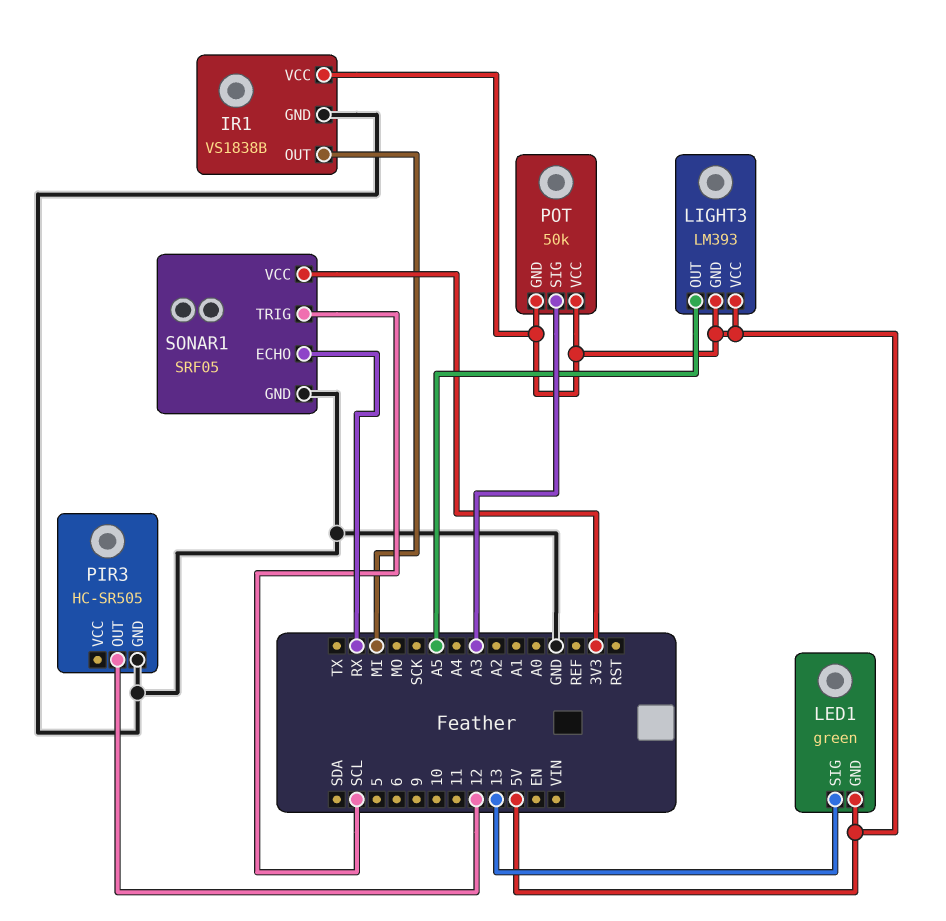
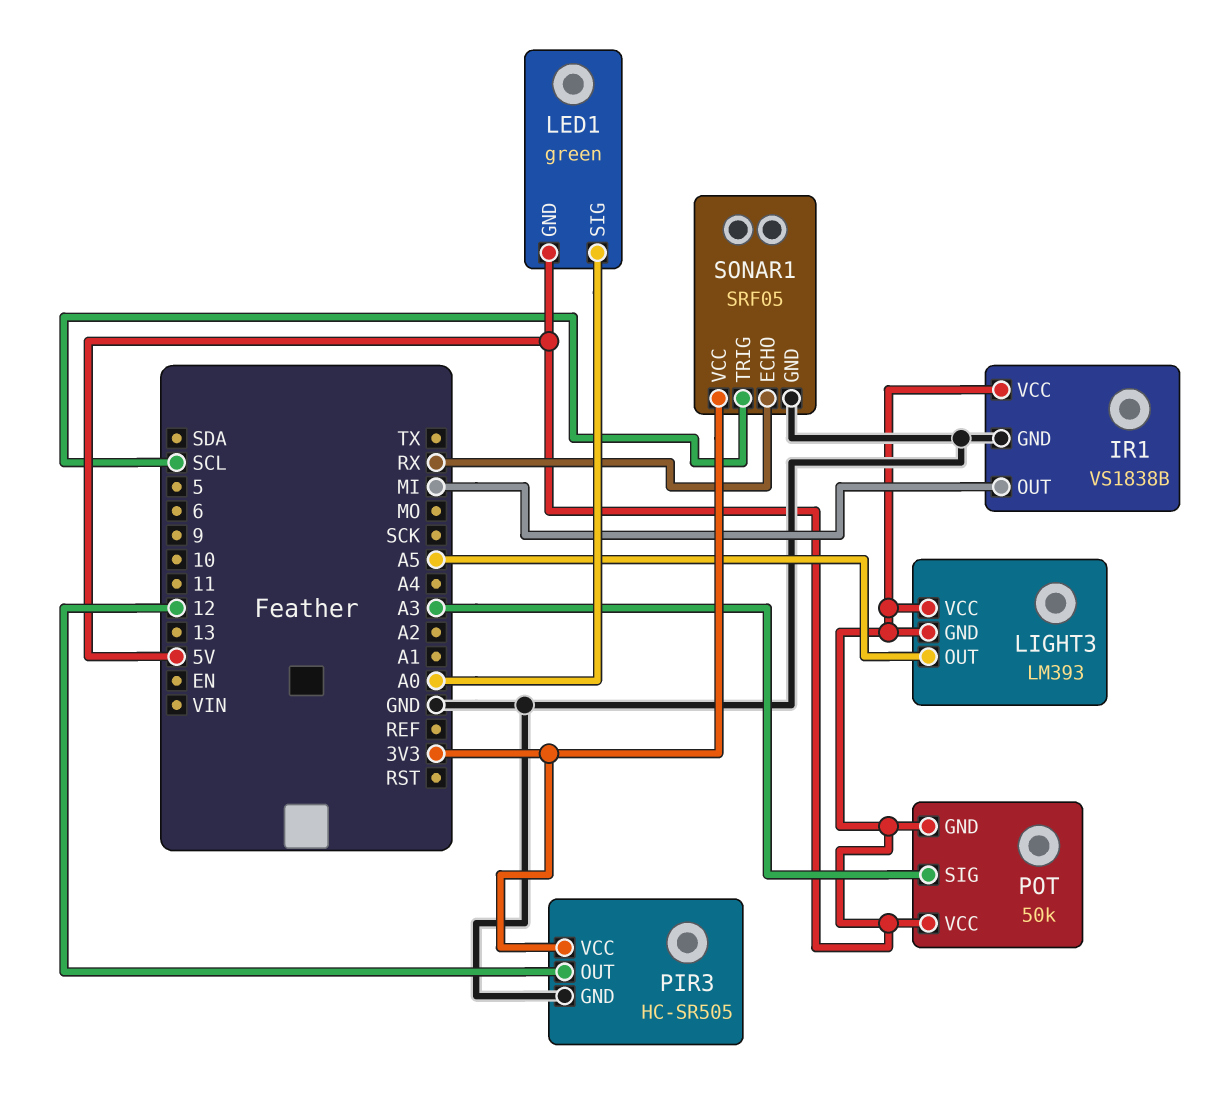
LED1 pin SIG: 13 -> A0
PIR3 pin VCC: none -> 3V3

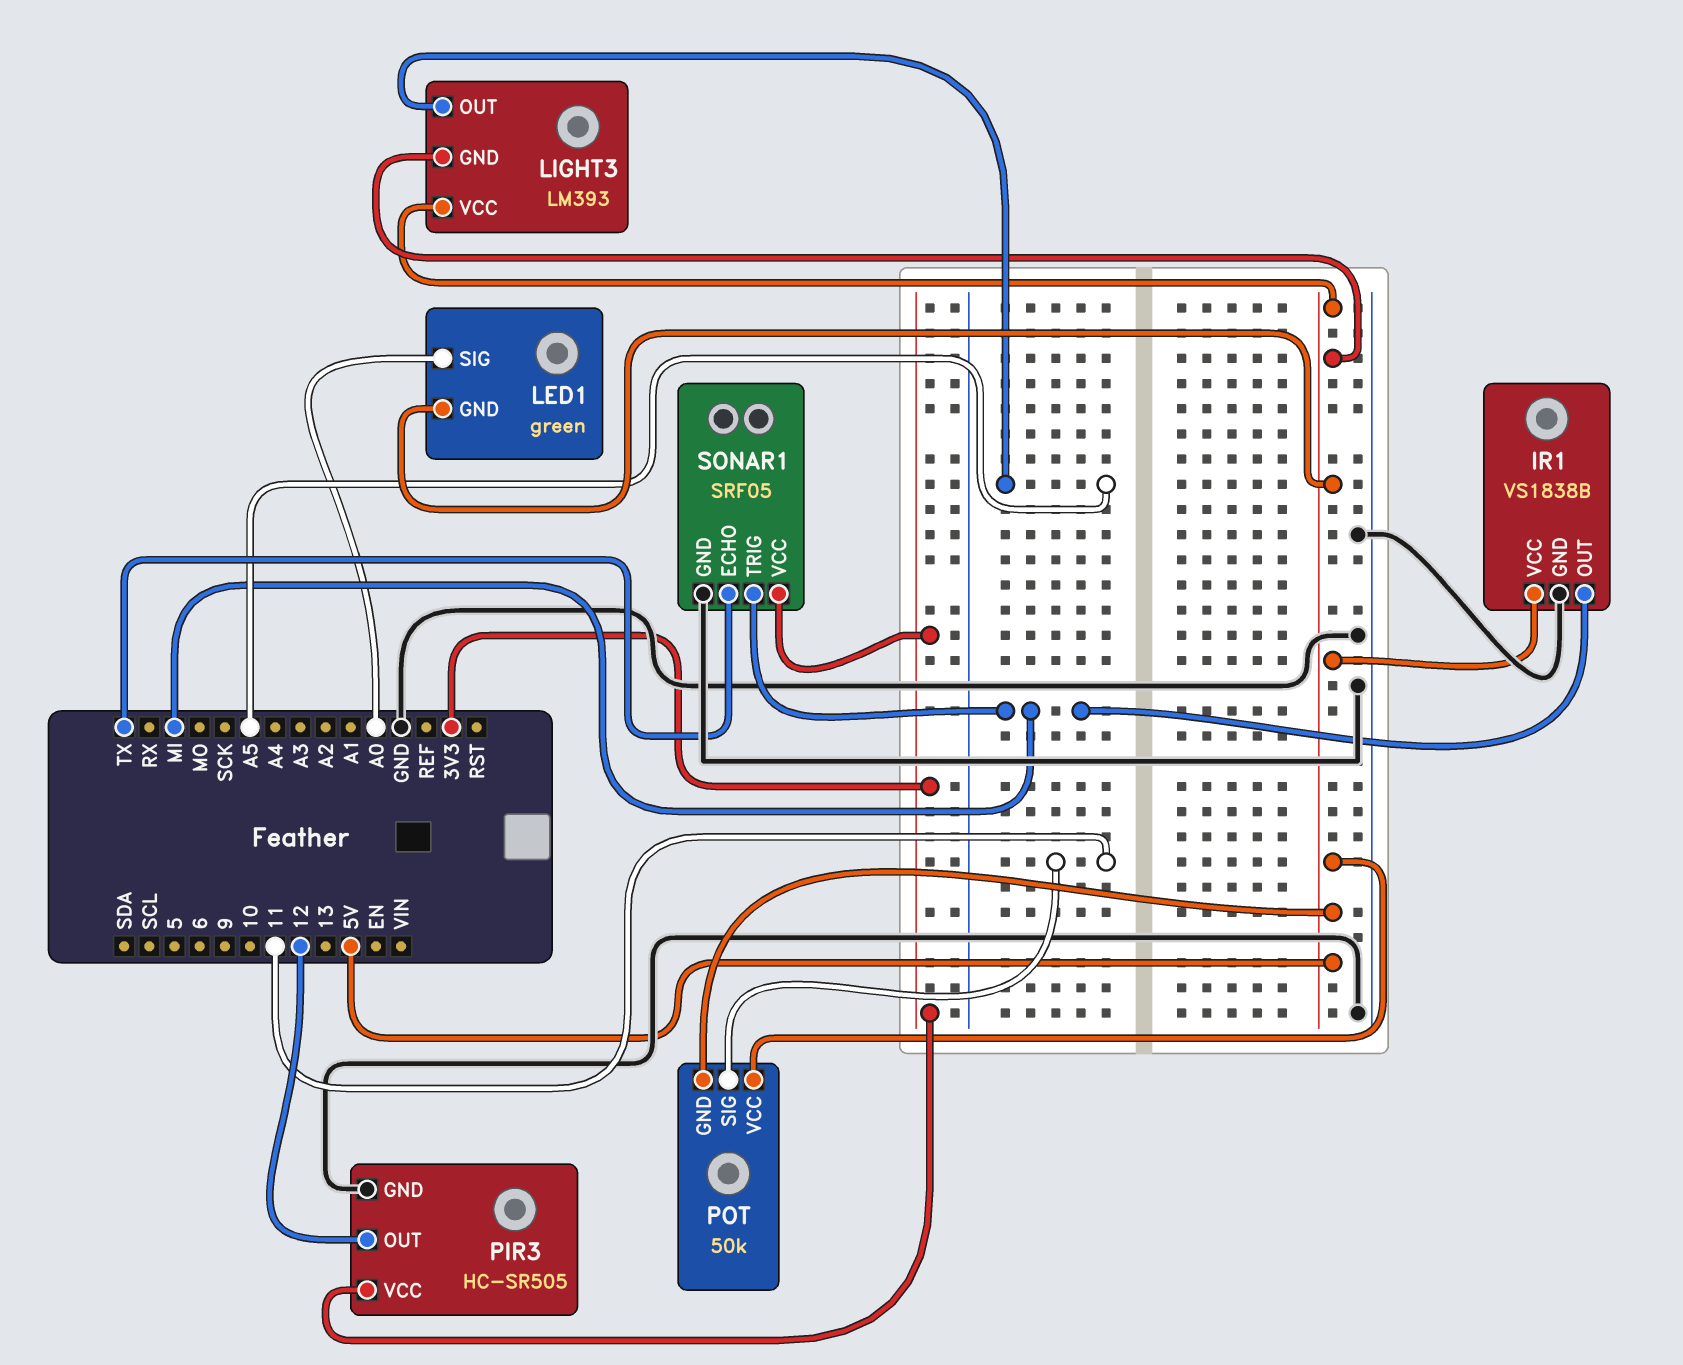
POT pin SIG: A3 -> 11
SONAR1 pin ECHO: RX -> TX
SONAR1 pin TRIG: SCL -> MI

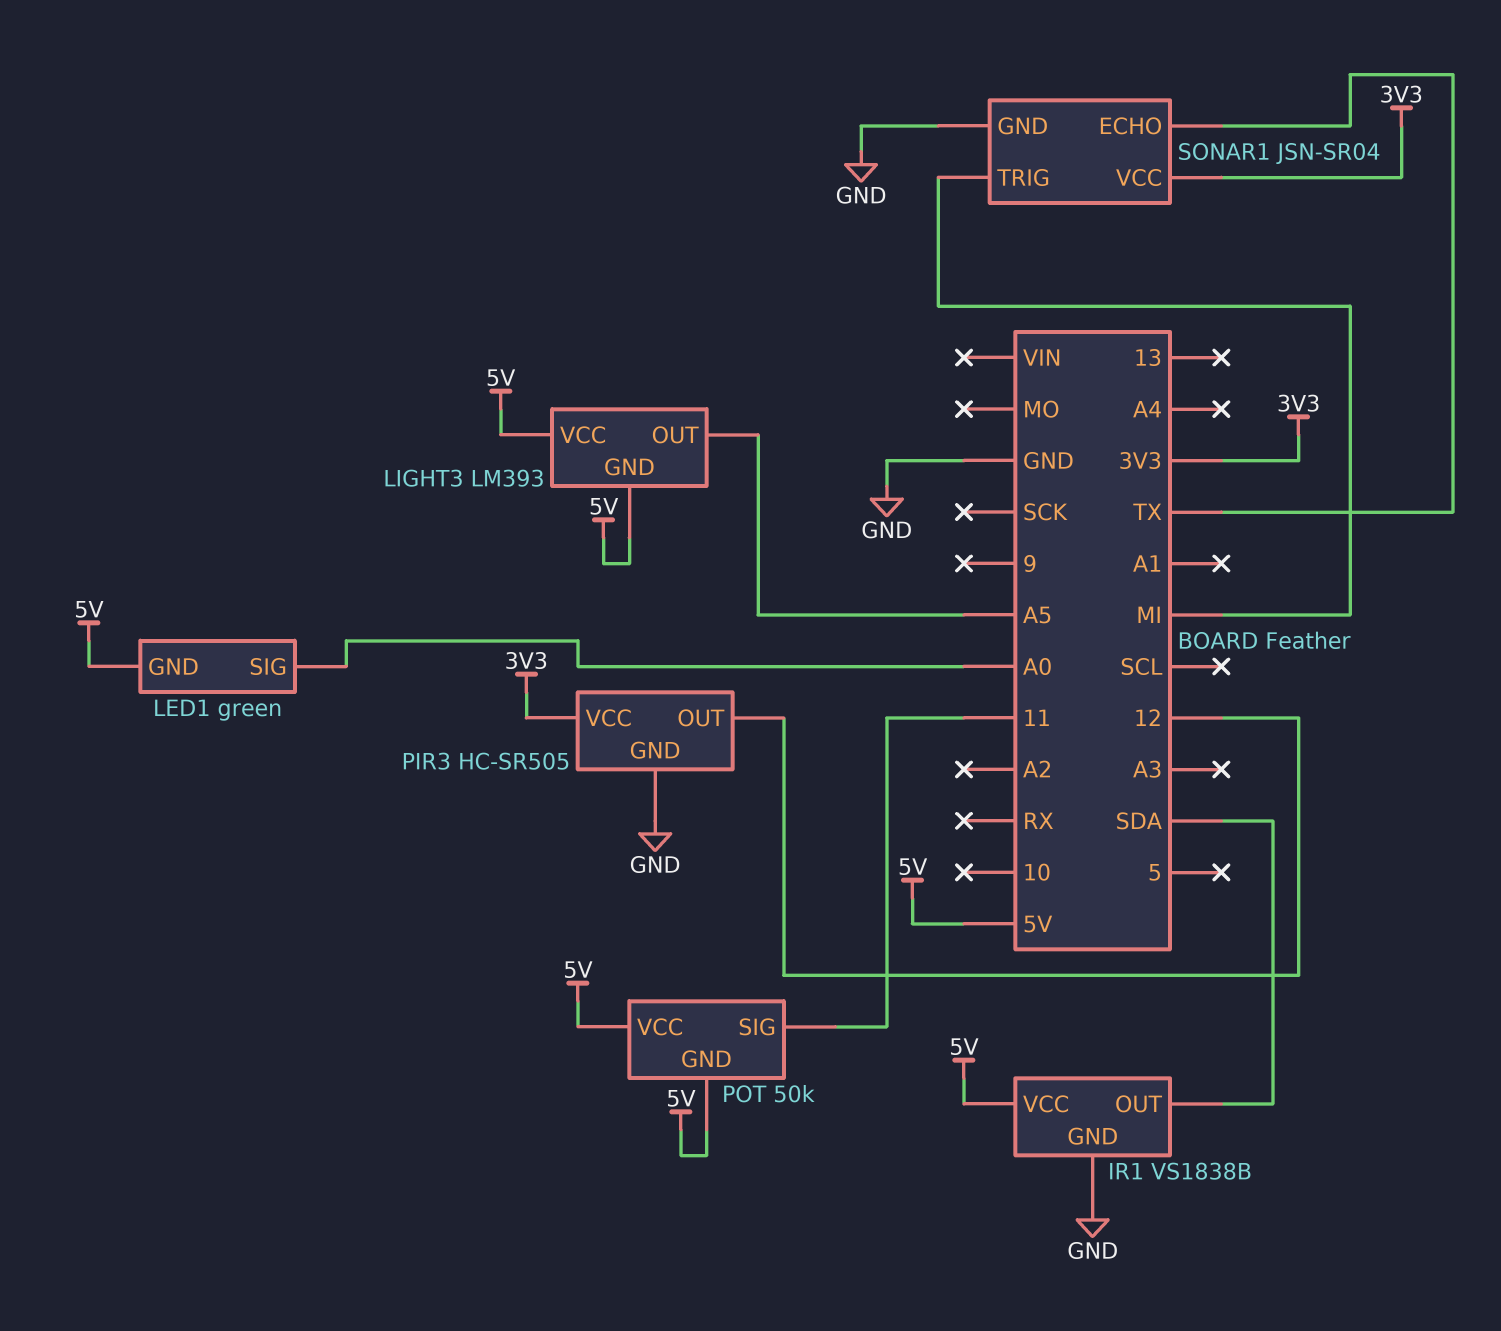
IR1 pin OUT: MI -> SDA
SONAR1: SRF05 -> JSN-SR04

